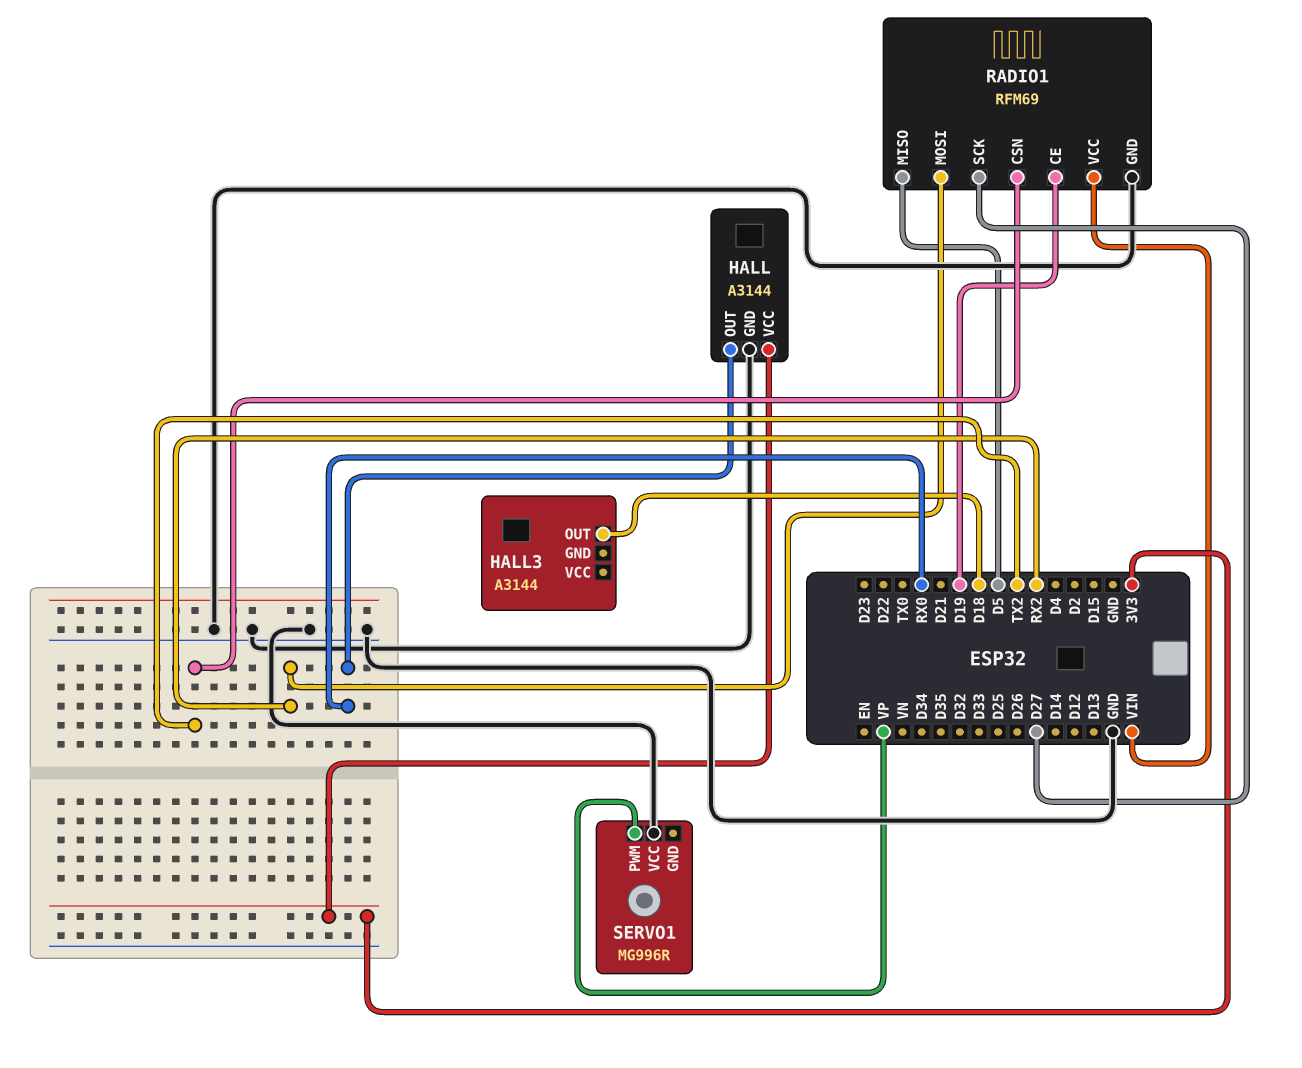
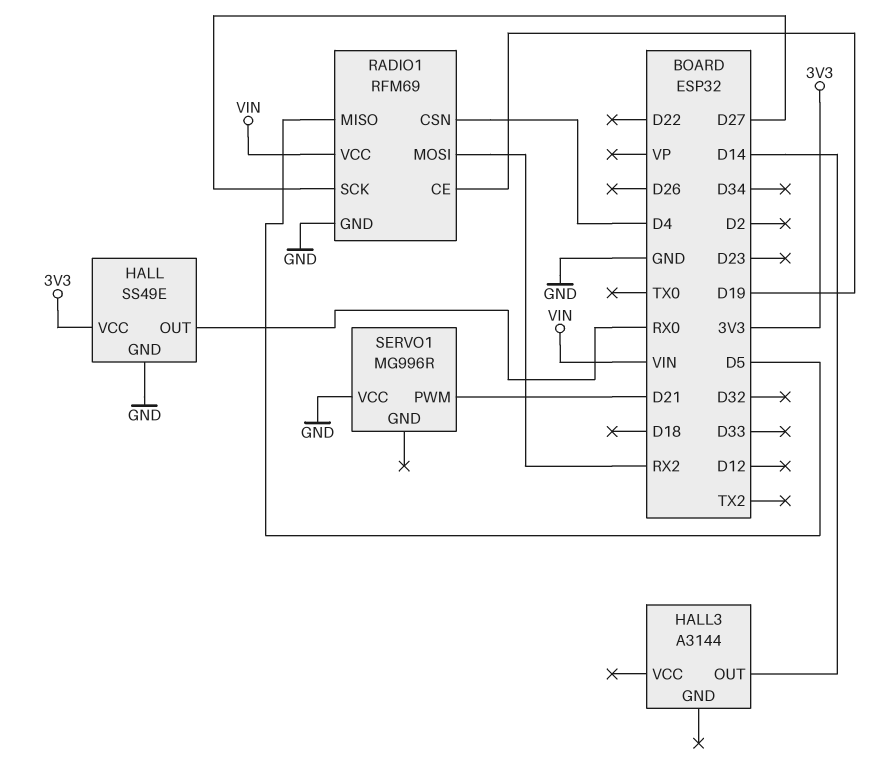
HALL: A3144 -> SS49E
HALL3 pin OUT: D18 -> D14
RADIO1 pin CSN: TX2 -> D4
SERVO1 pin PWM: VP -> D21

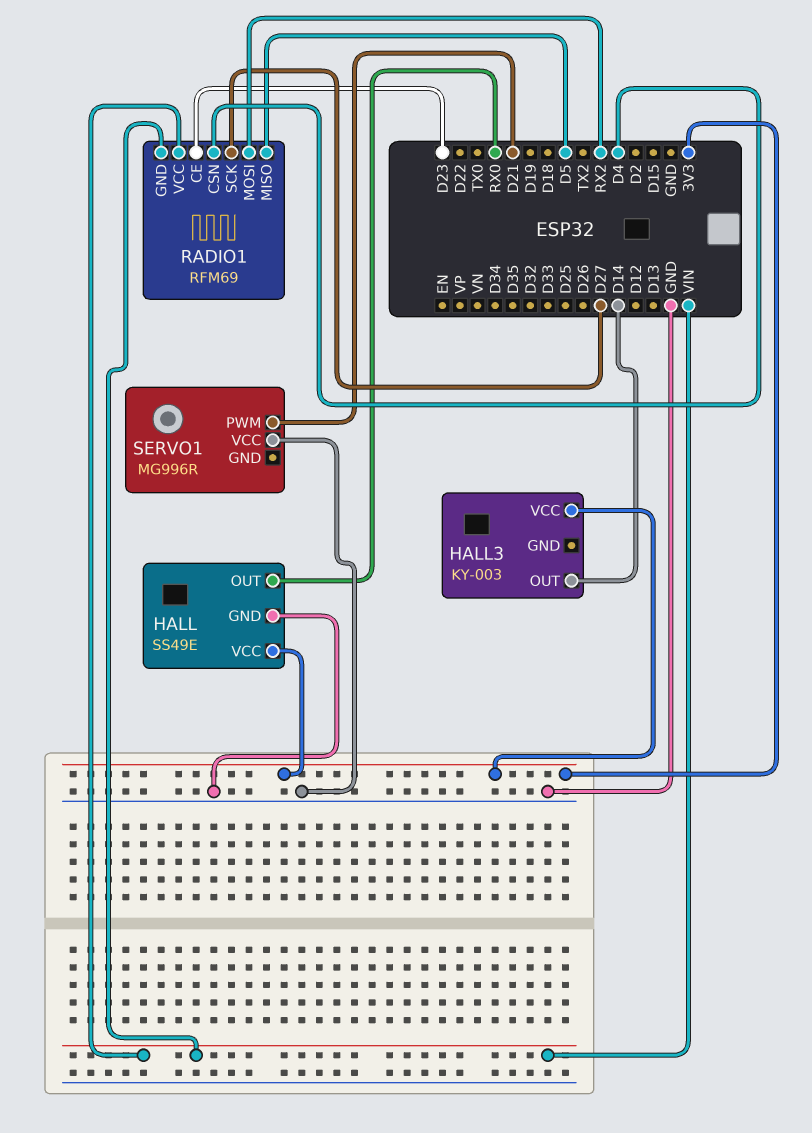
HALL3: A3144 -> KY-003
HALL3 pin VCC: none -> 3V3
RADIO1 pin CE: D19 -> D23
RADIO1 pin GND: GND -> VIN

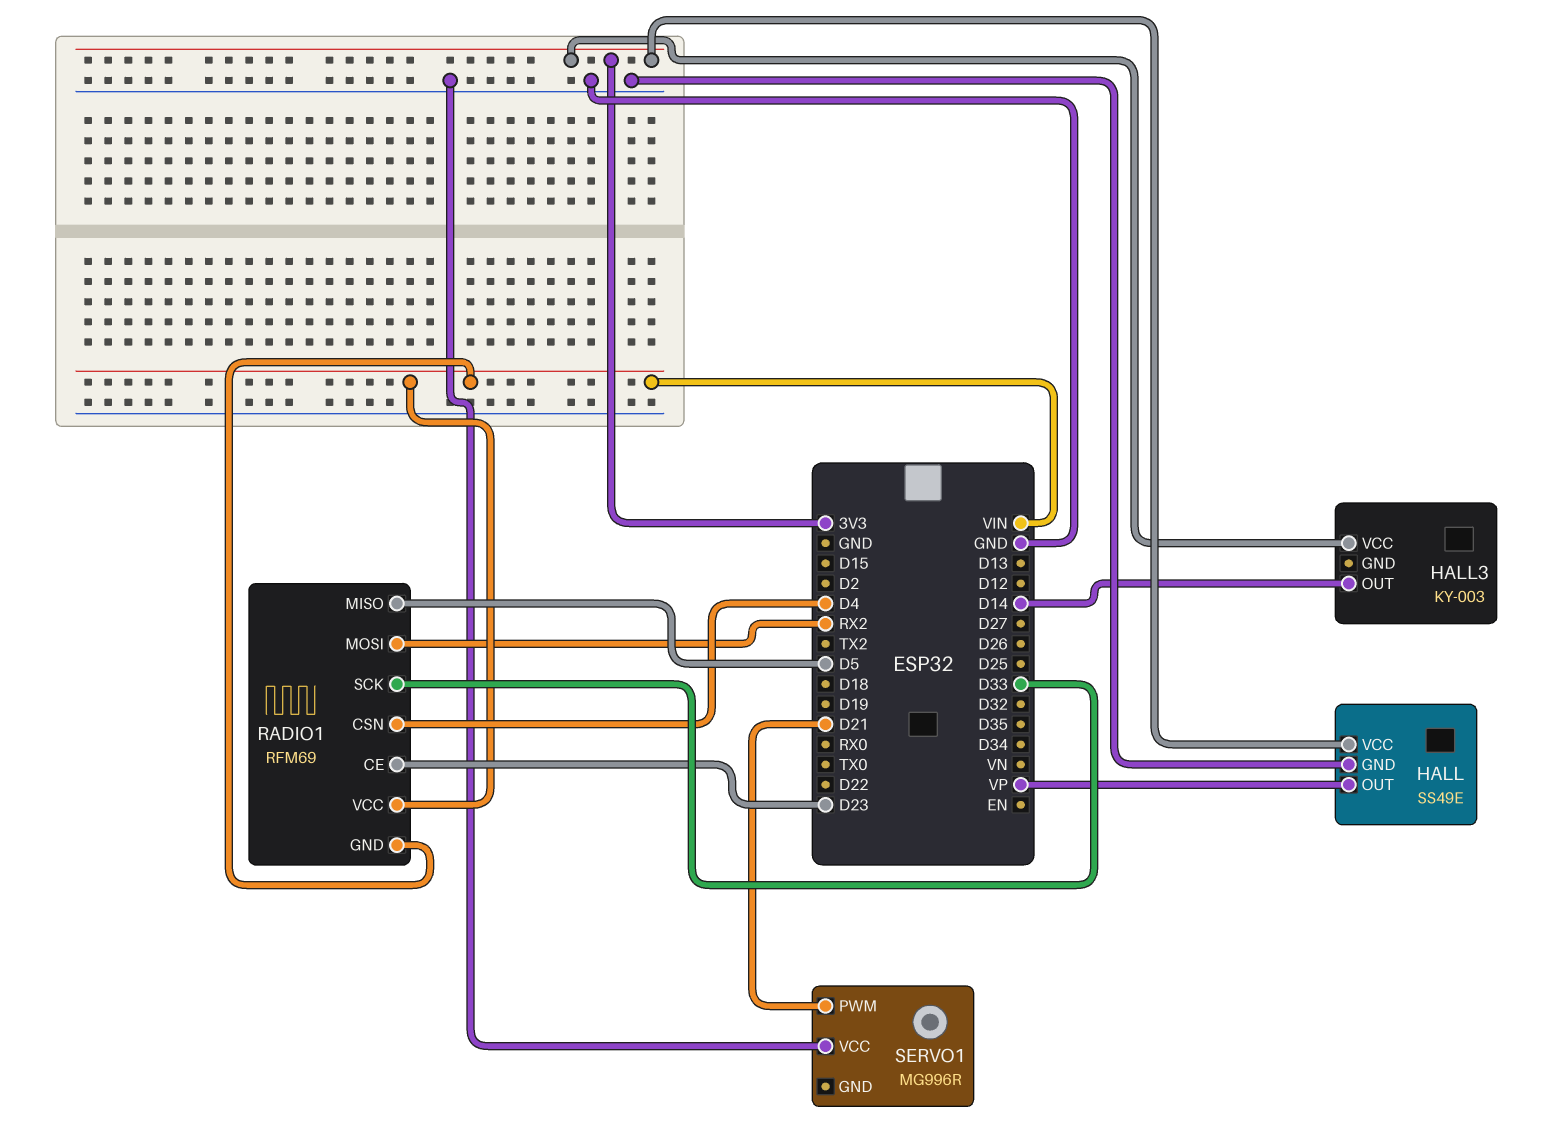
HALL pin OUT: RX0 -> VP
RADIO1 pin SCK: D27 -> D33

